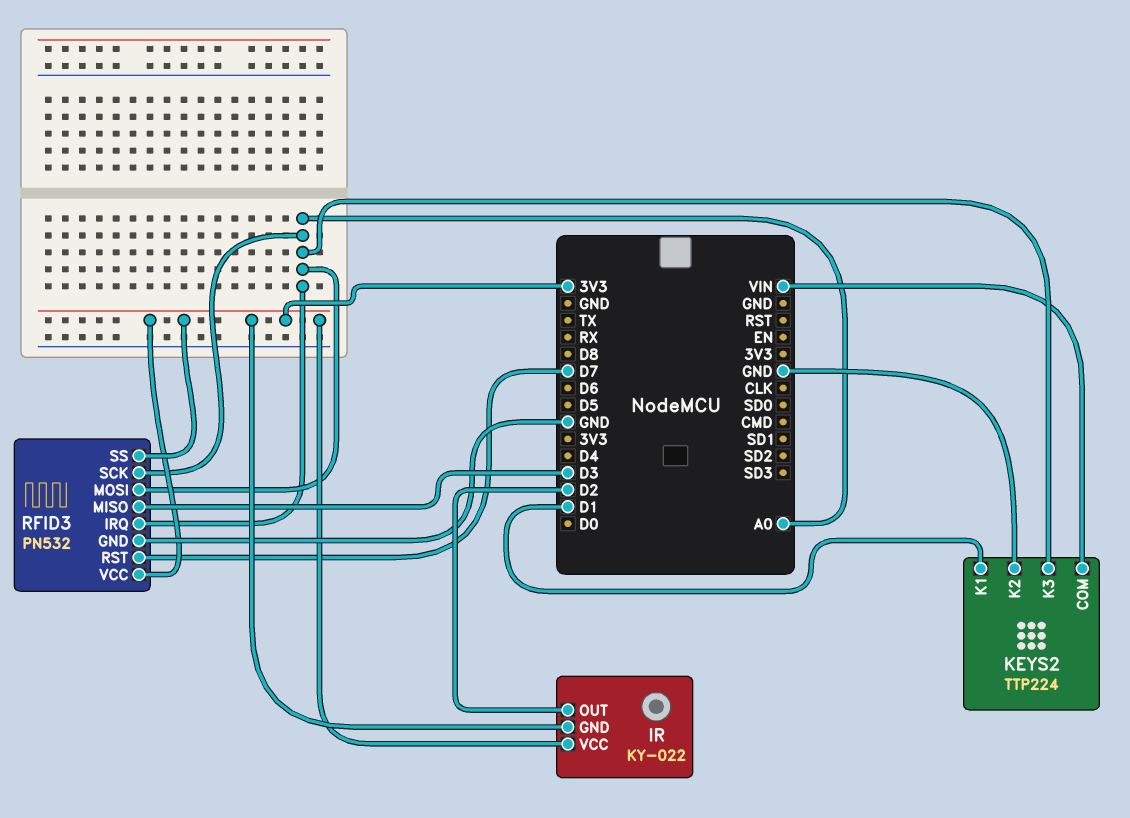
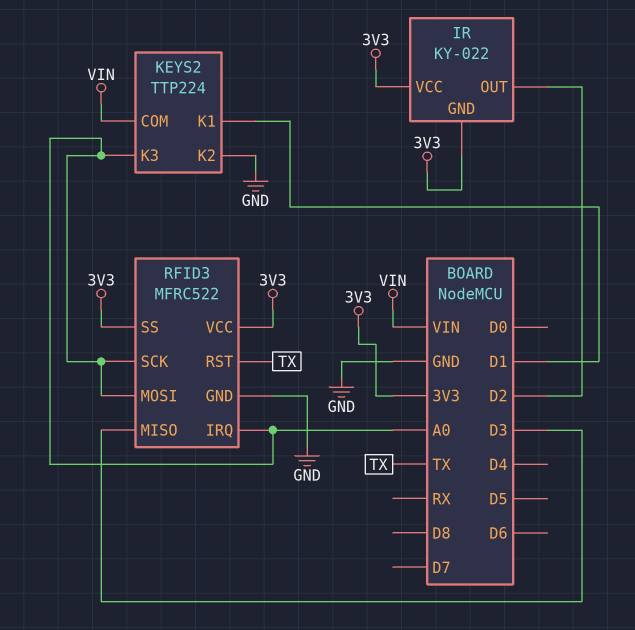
RFID3: PN532 -> MFRC522
RFID3 pin RST: D7 -> TX

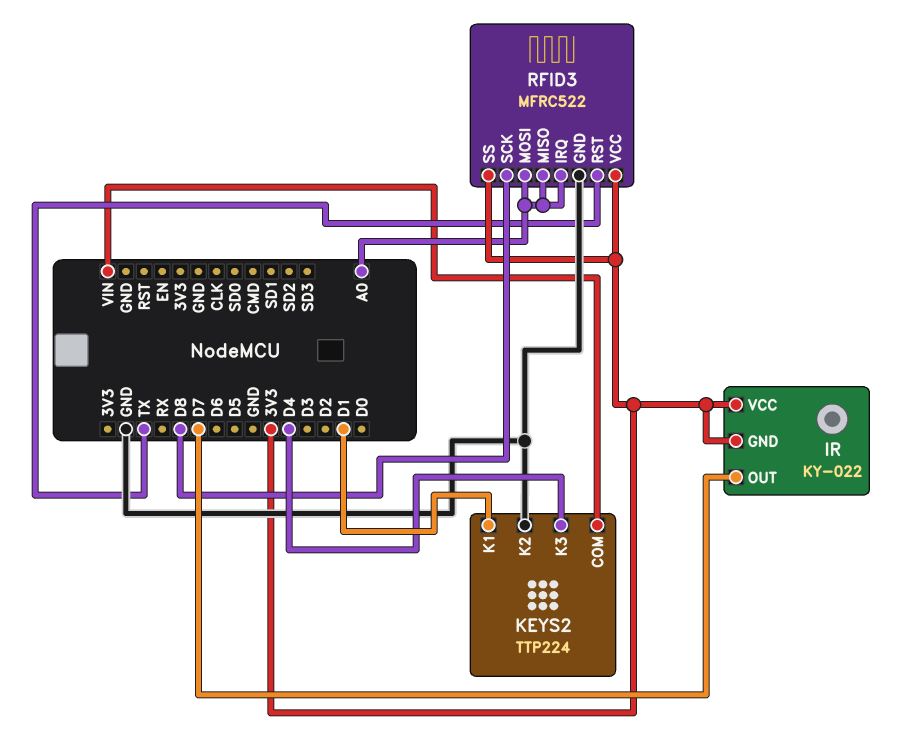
IR pin OUT: D2 -> D7
KEYS2 pin K3: A0 -> D4
RFID3 pin MISO: D3 -> A0
RFID3 pin SCK: A0 -> D8

